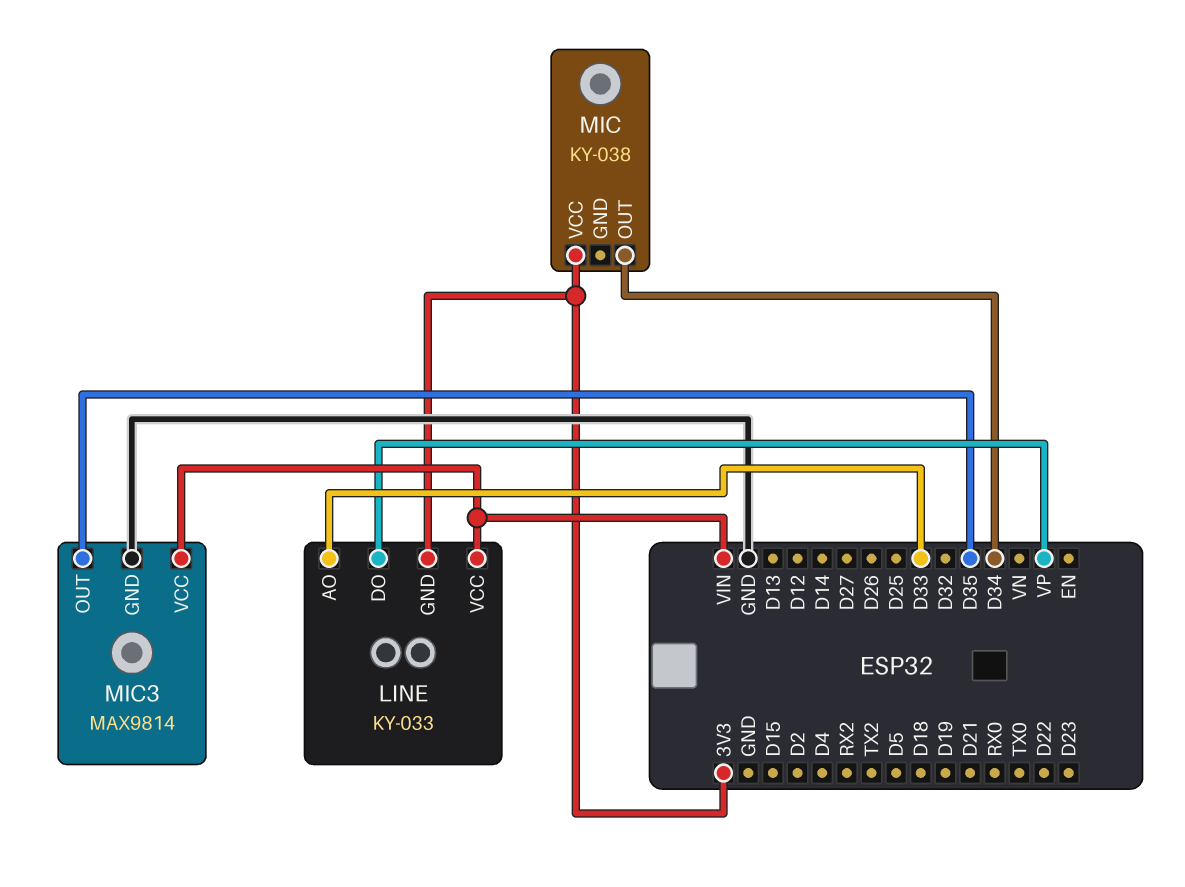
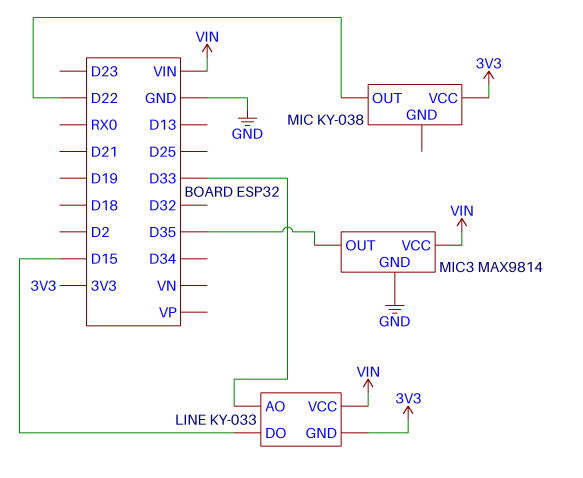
LINE pin DO: VP -> D15
MIC pin OUT: D34 -> D22

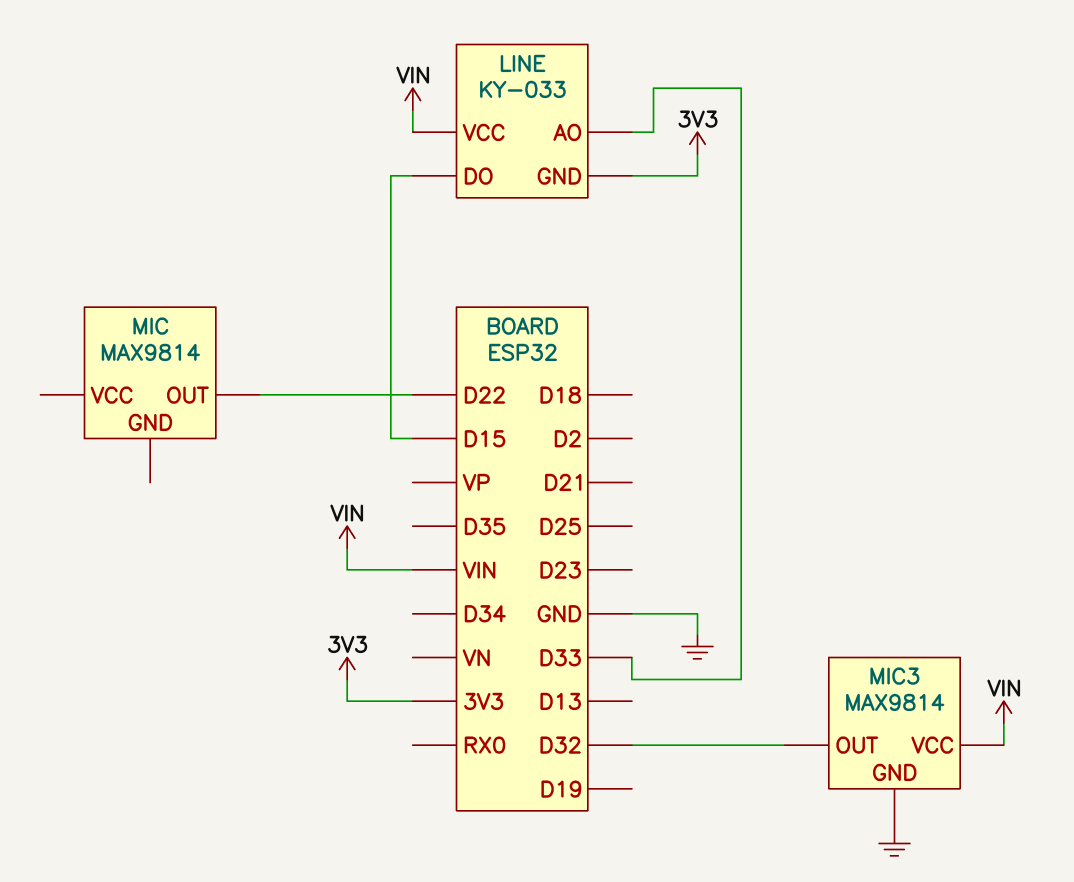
MIC: KY-038 -> MAX9814
MIC pin VCC: 3V3 -> none
MIC3 pin OUT: D35 -> D32

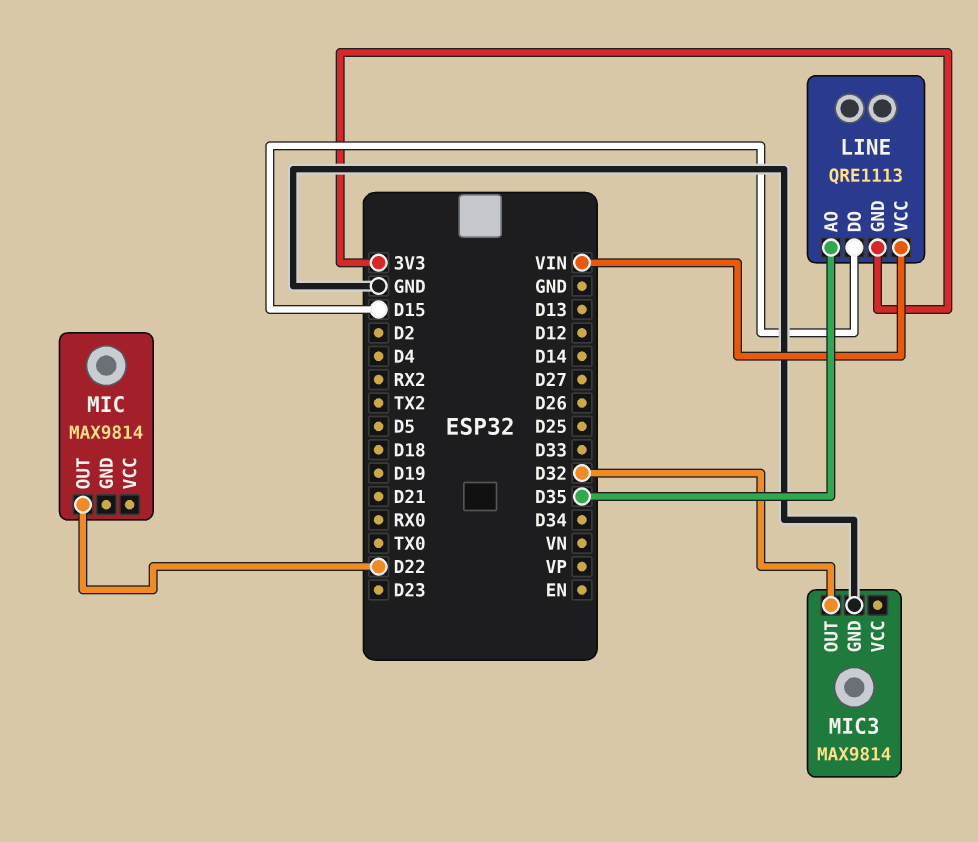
LINE: KY-033 -> QRE1113
LINE pin AO: D33 -> D35
MIC3 pin VCC: VIN -> none

